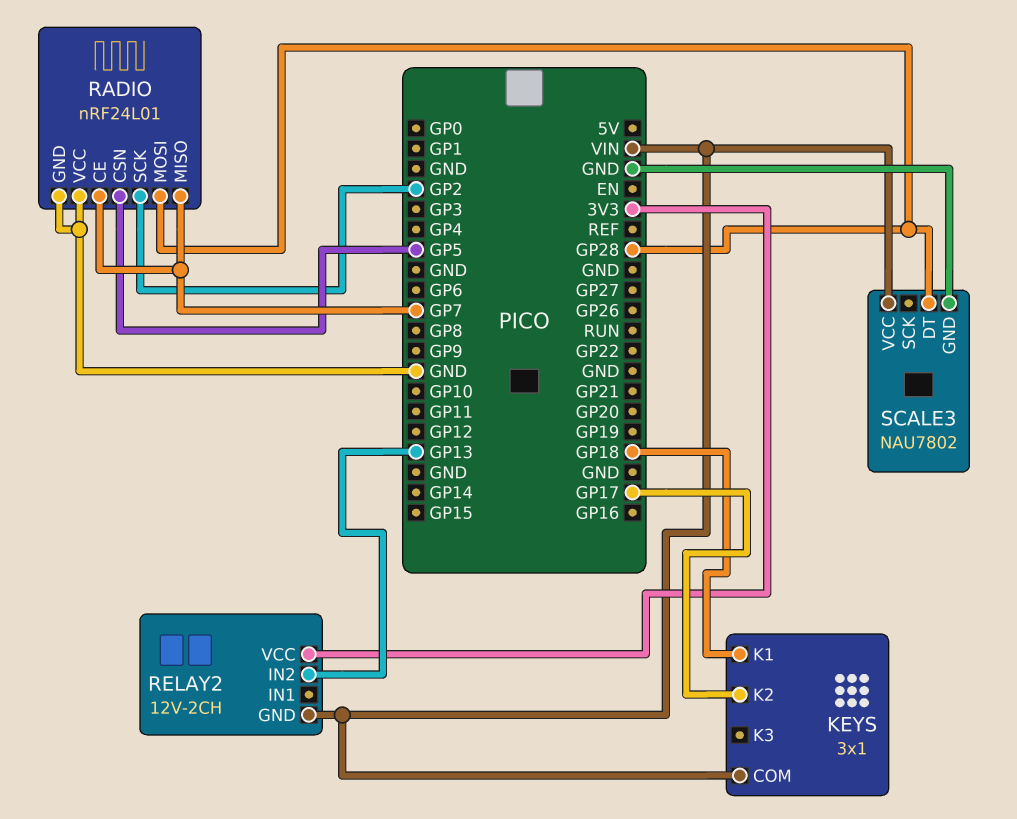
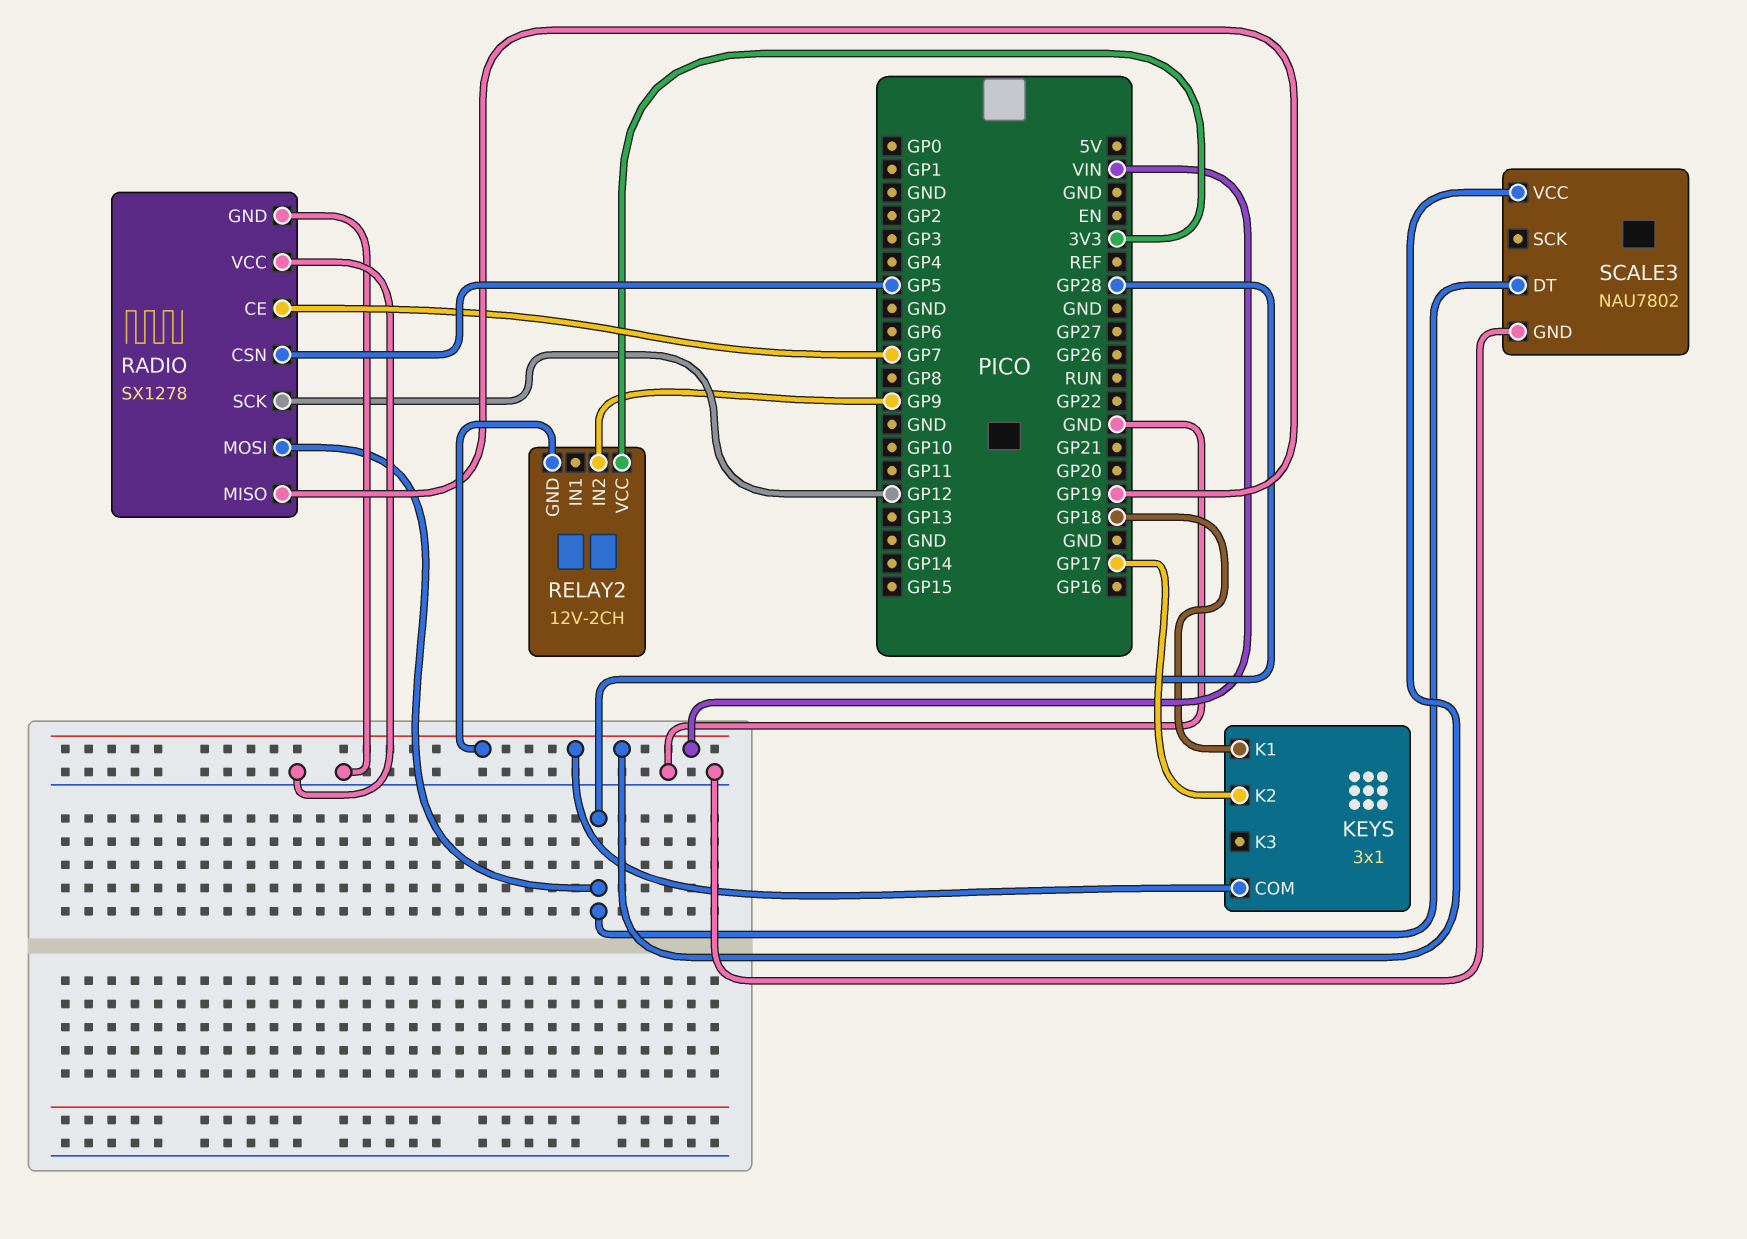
RADIO: nRF24L01 -> SX1278
RADIO pin MISO: GP7 -> GP19
RADIO pin SCK: GP2 -> GP12
RELAY2 pin IN2: GP13 -> GP9

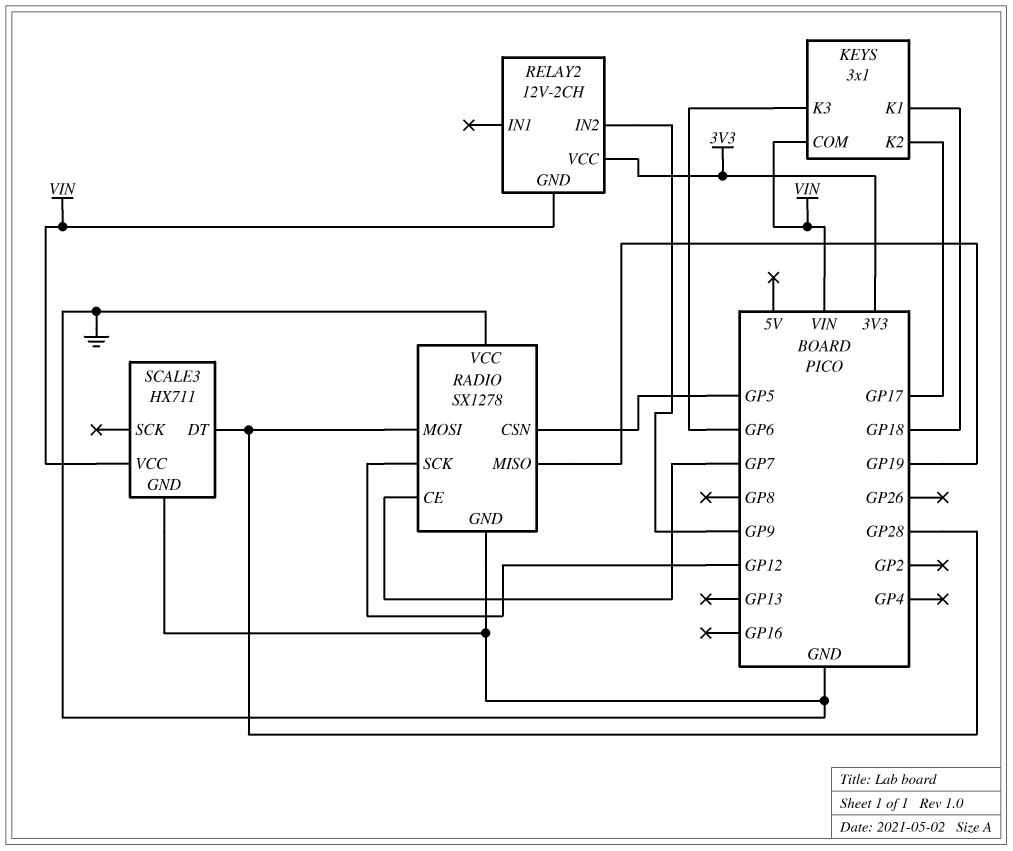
KEYS pin K3: none -> GP6
SCALE3: NAU7802 -> HX711

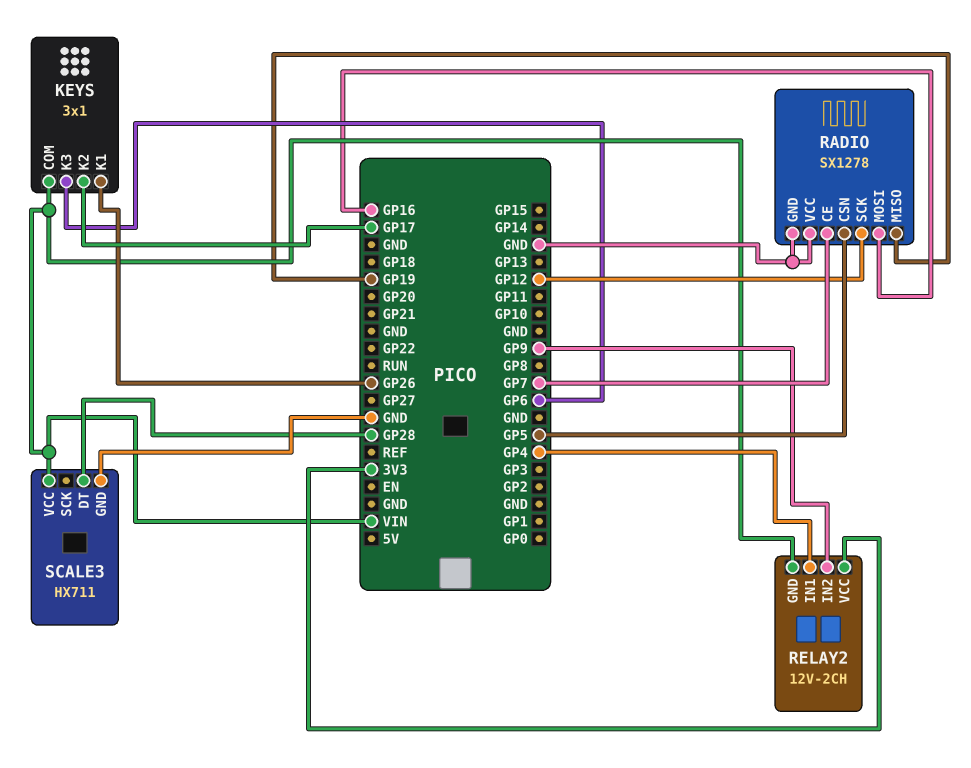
KEYS pin K1: GP18 -> GP26
RADIO pin MOSI: GP28 -> GP16
RELAY2 pin IN1: none -> GP4

